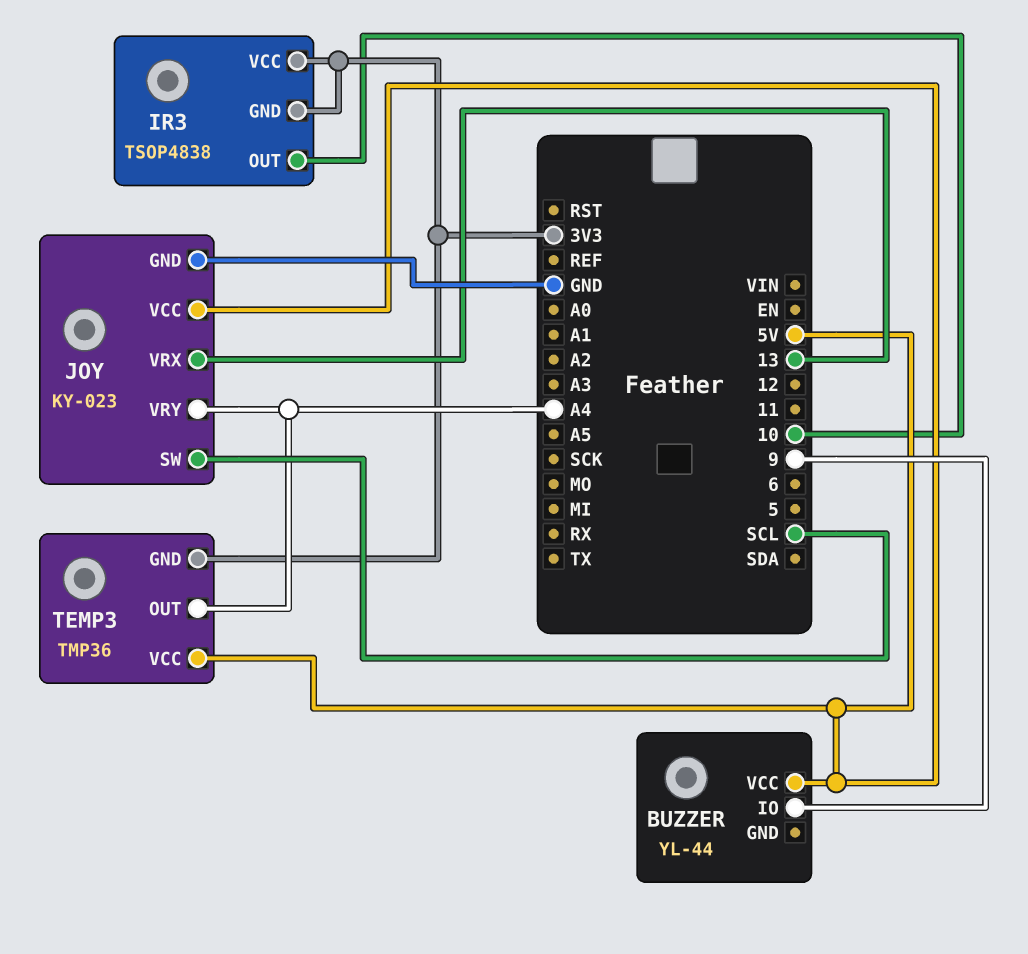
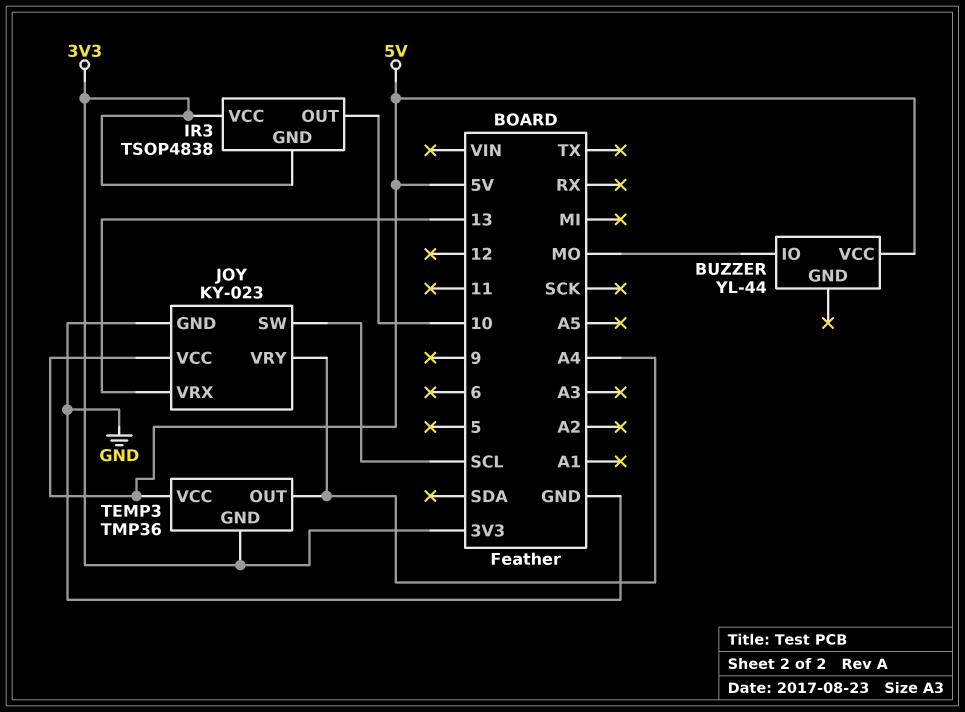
BUZZER pin IO: 9 -> MO

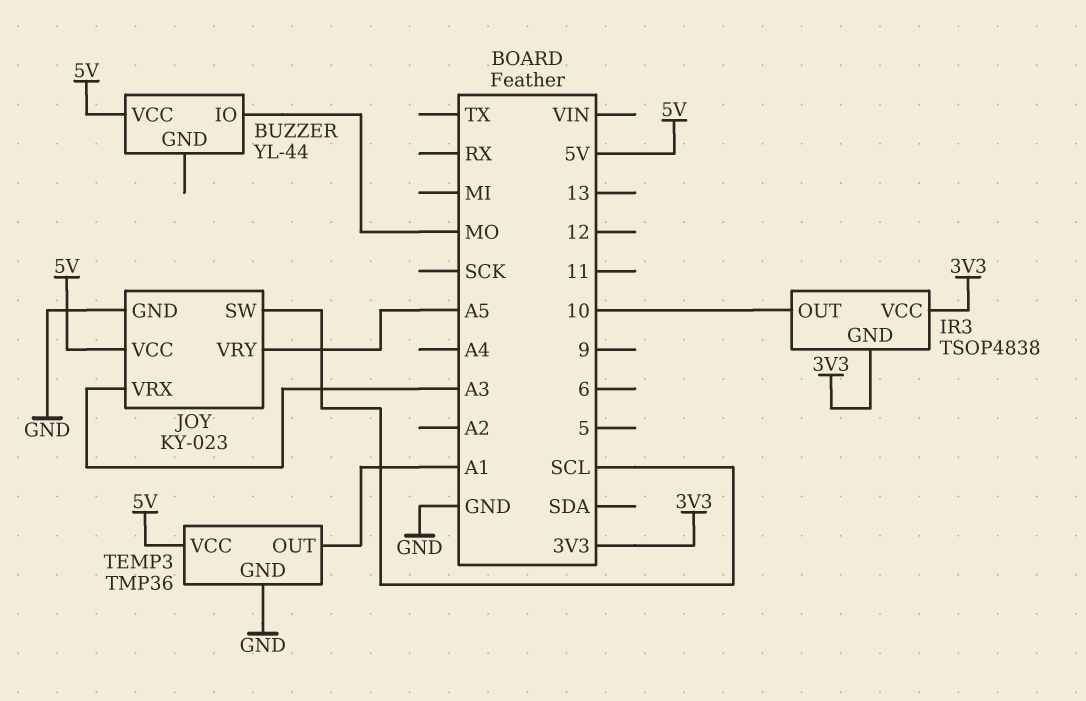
JOY pin VRX: 13 -> A3
JOY pin VRY: A4 -> A5
TEMP3 pin GND: 3V3 -> GND
TEMP3 pin OUT: A4 -> A1

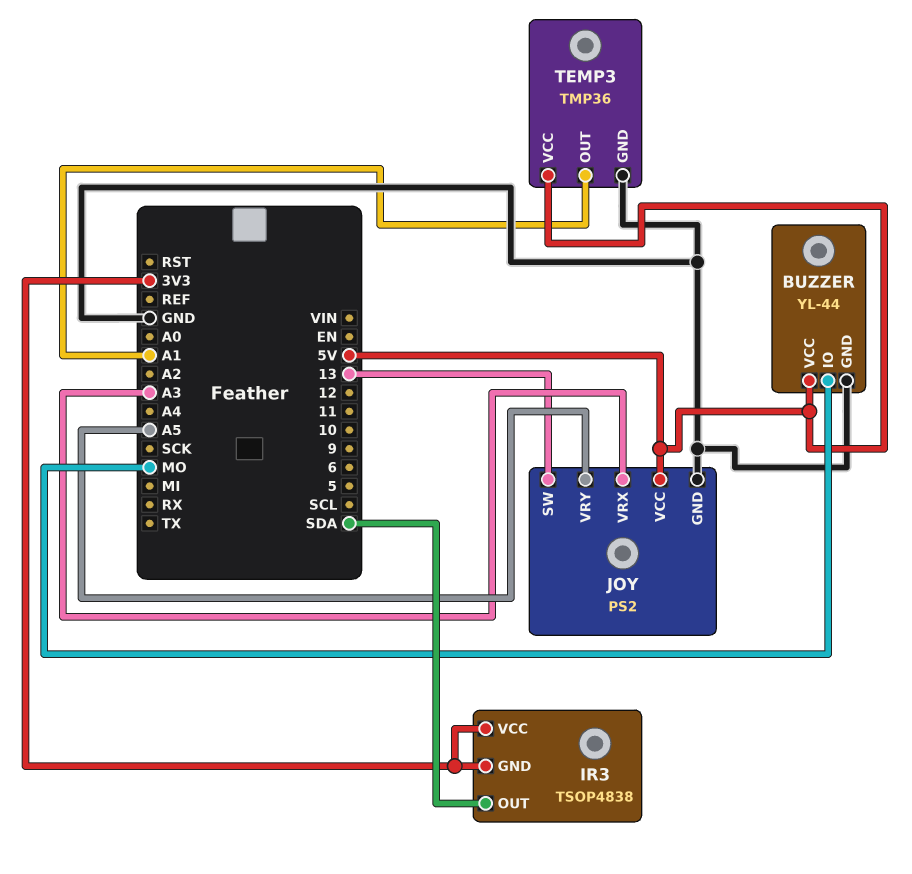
BUZZER pin GND: none -> GND
IR3 pin OUT: 10 -> SDA
JOY: KY-023 -> PS2
JOY pin SW: SCL -> 13

